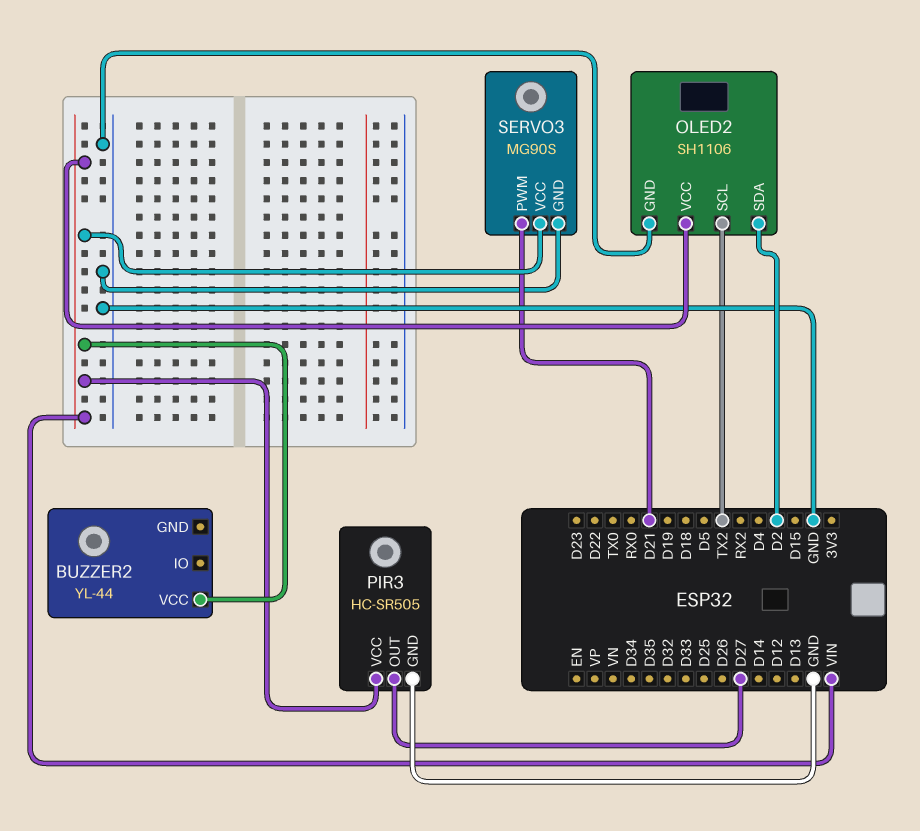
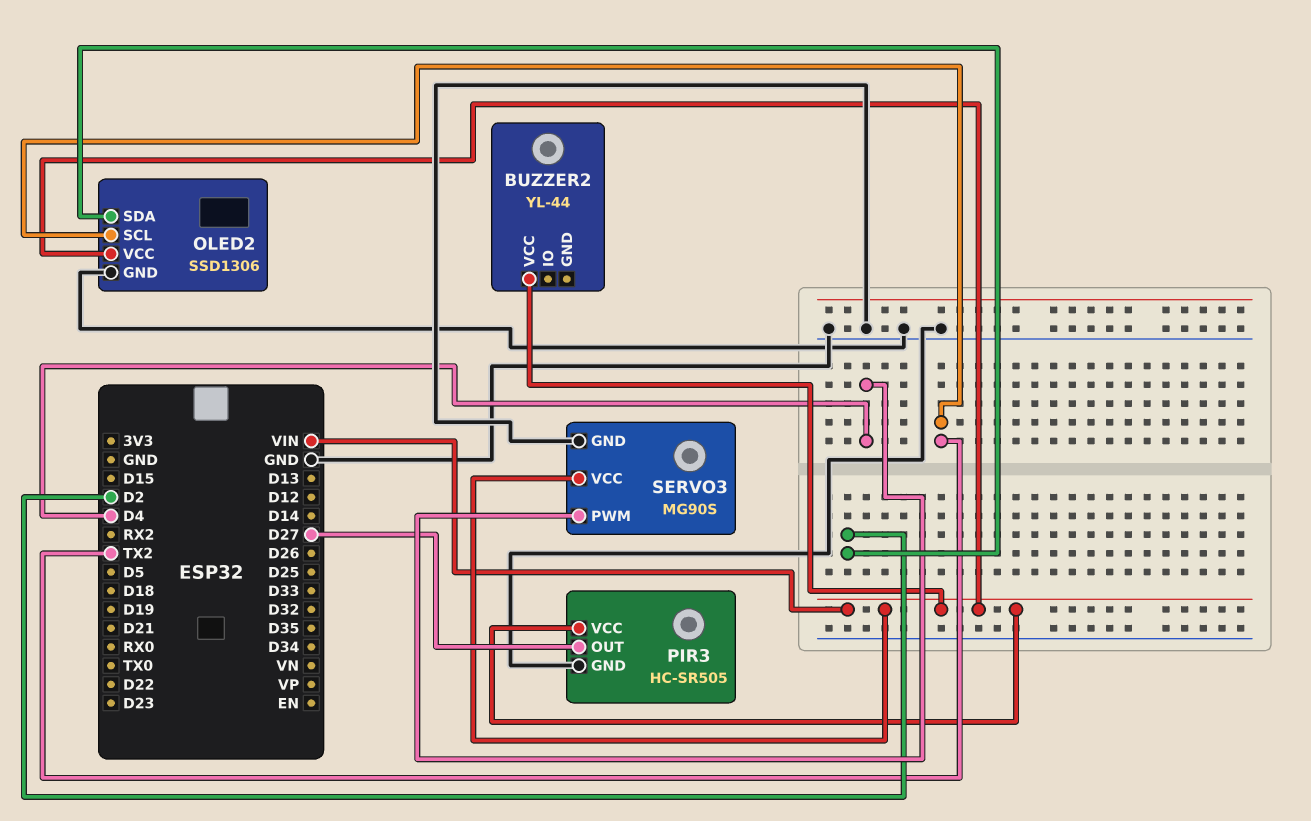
OLED2: SH1106 -> SSD1306
SERVO3 pin PWM: D21 -> D4

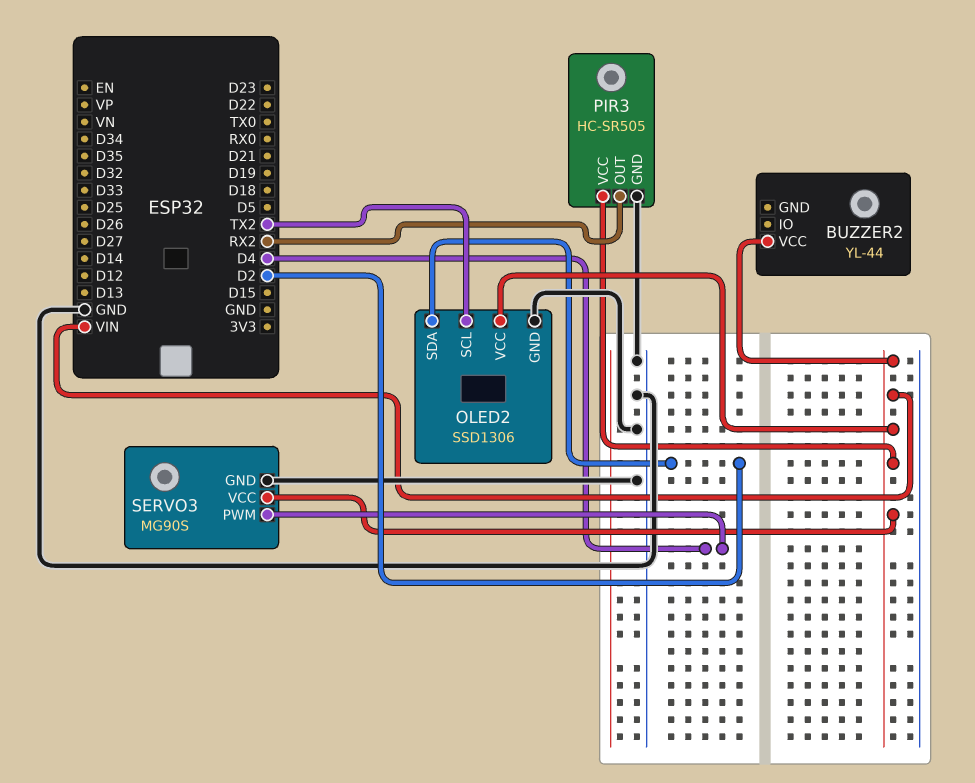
PIR3 pin OUT: D27 -> RX2

